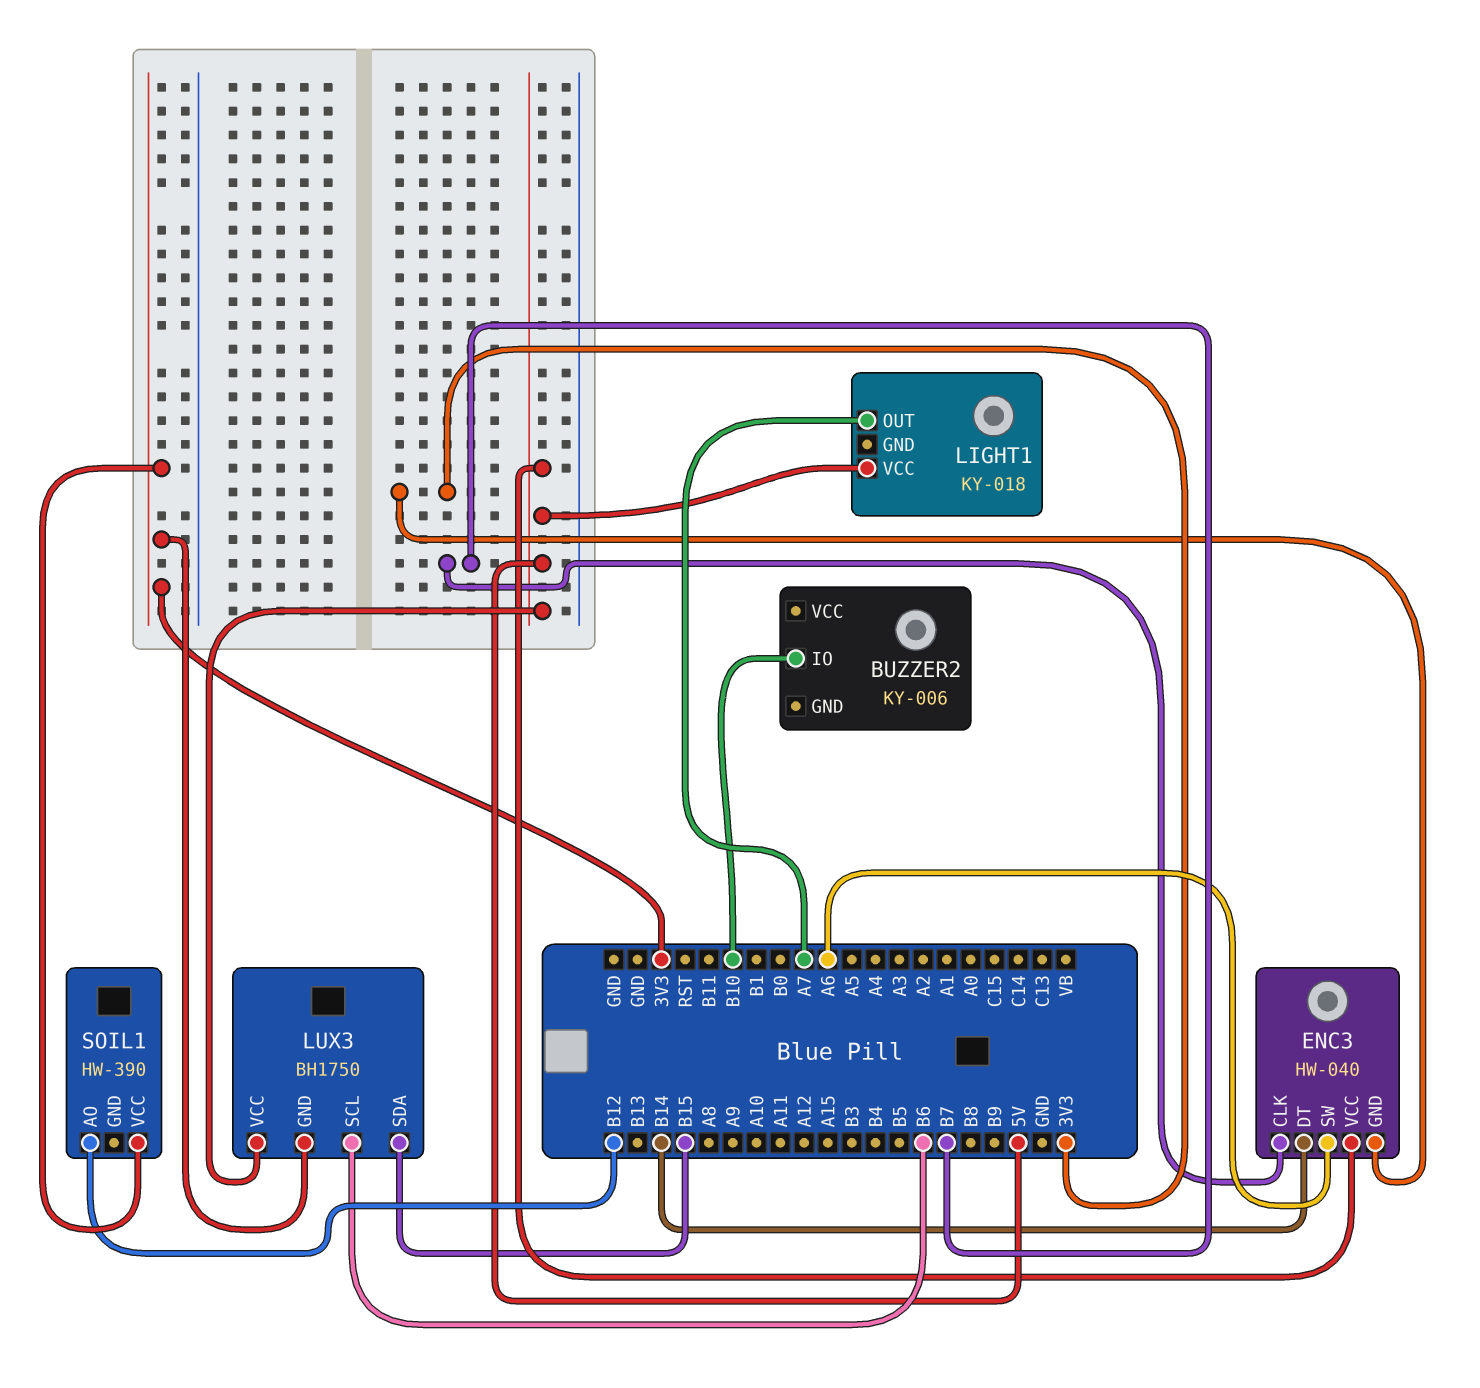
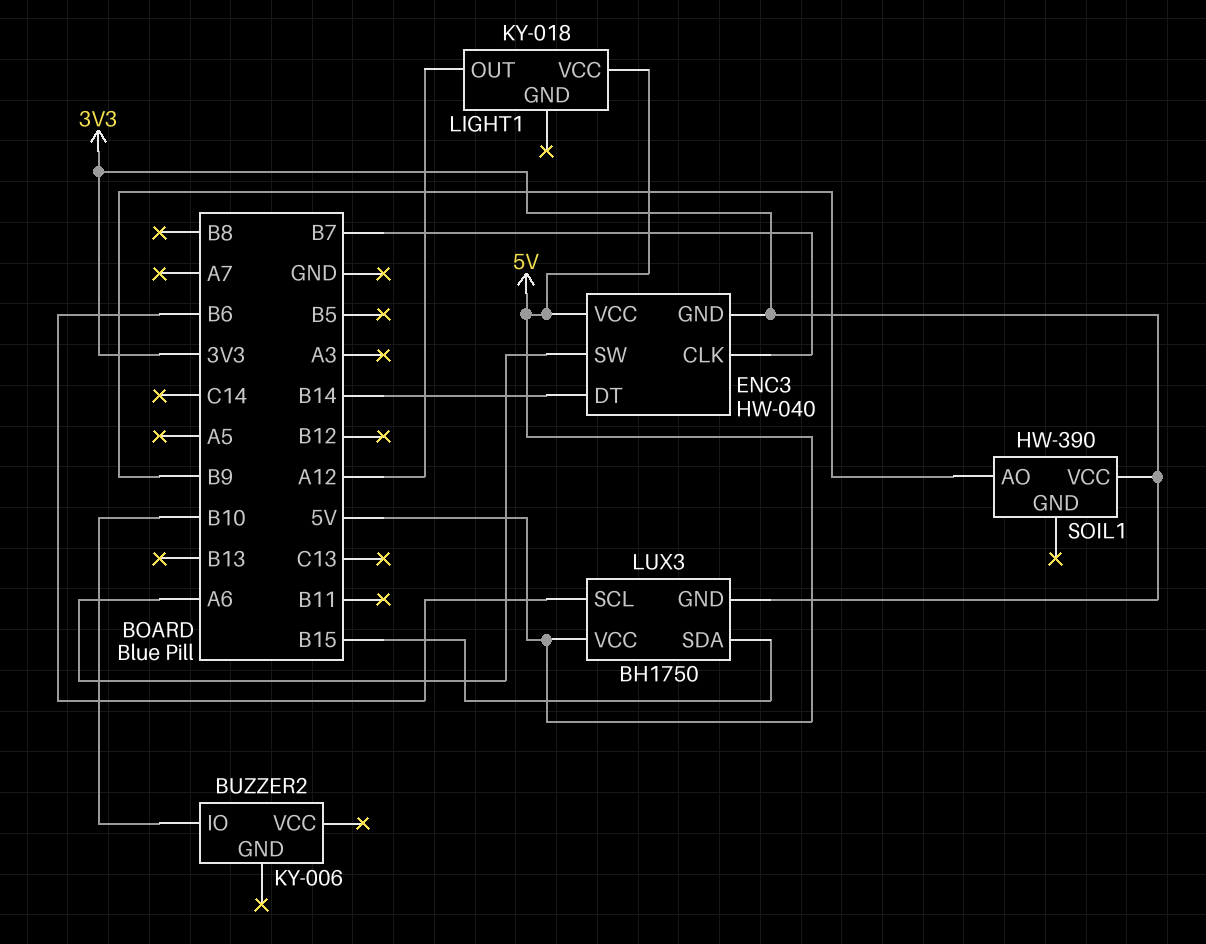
LIGHT1 pin OUT: A7 -> A12
SOIL1 pin AO: B12 -> B9

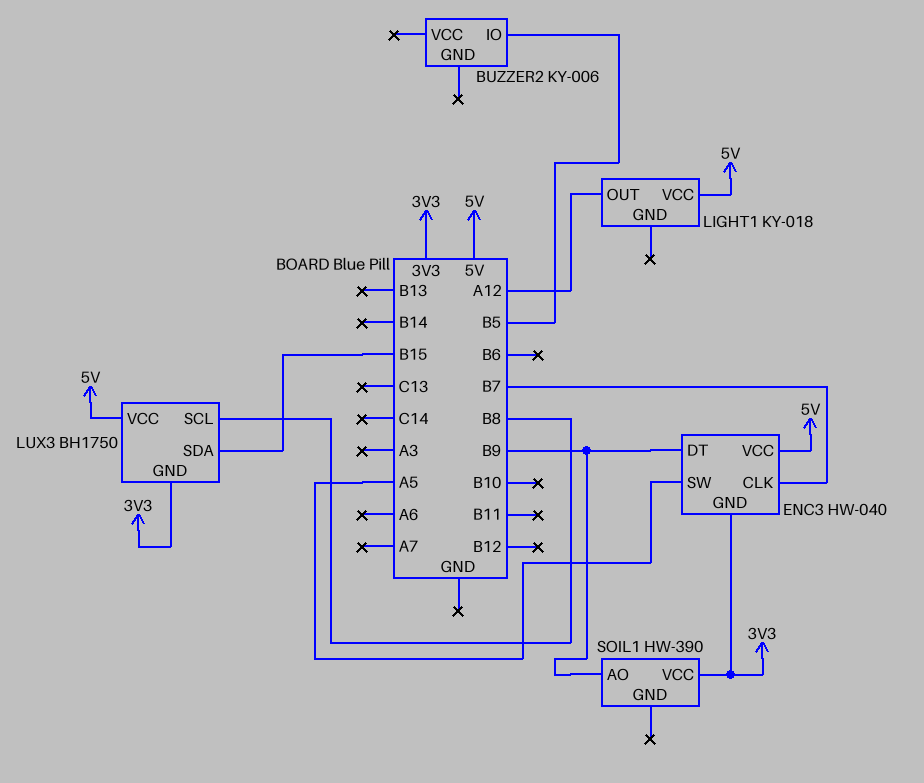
BUZZER2 pin IO: B10 -> B5
ENC3 pin DT: B14 -> B9
ENC3 pin SW: A6 -> A5
LUX3 pin SCL: B6 -> B8

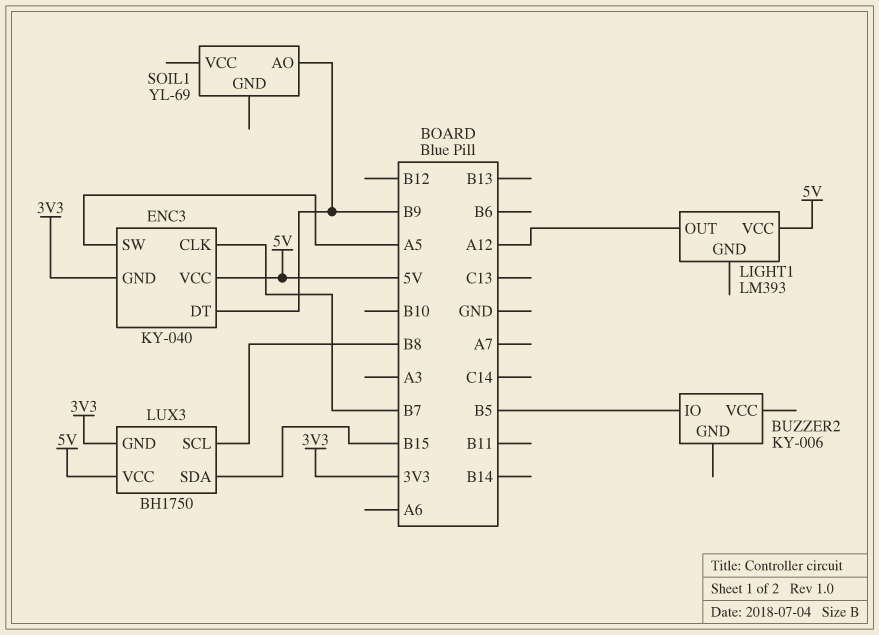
ENC3: HW-040 -> KY-040
LIGHT1: KY-018 -> LM393
SOIL1: HW-390 -> YL-69
SOIL1 pin VCC: 3V3 -> none

